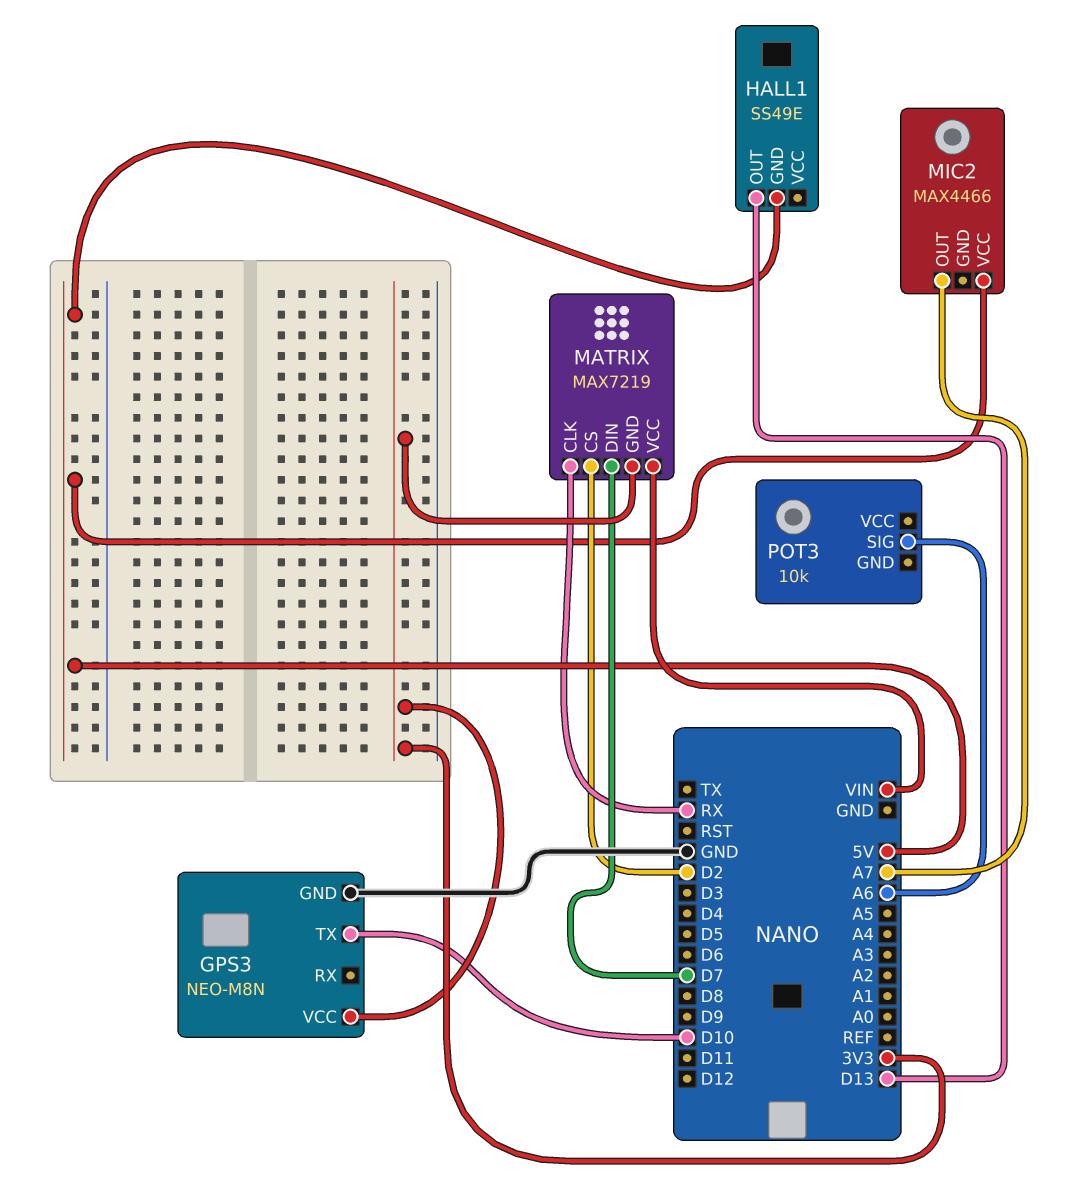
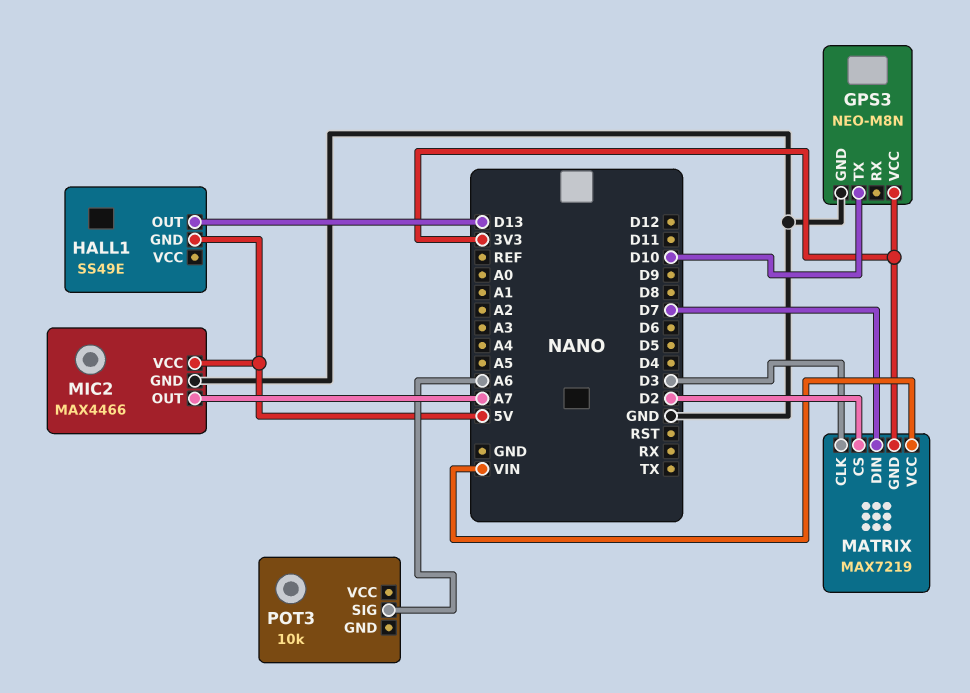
MATRIX pin CLK: RX -> D3
MIC2 pin GND: none -> GND

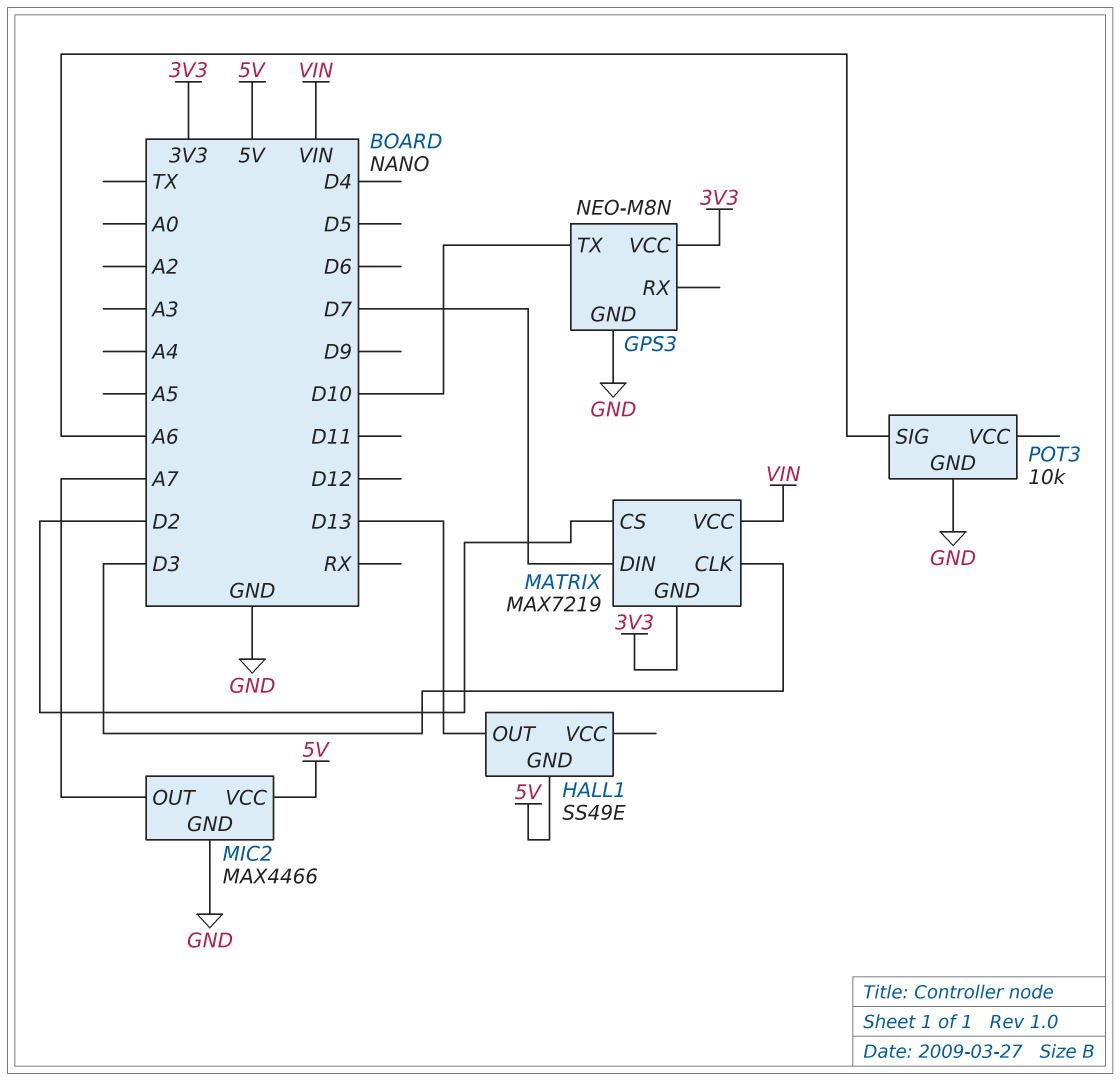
POT3 pin GND: none -> GND

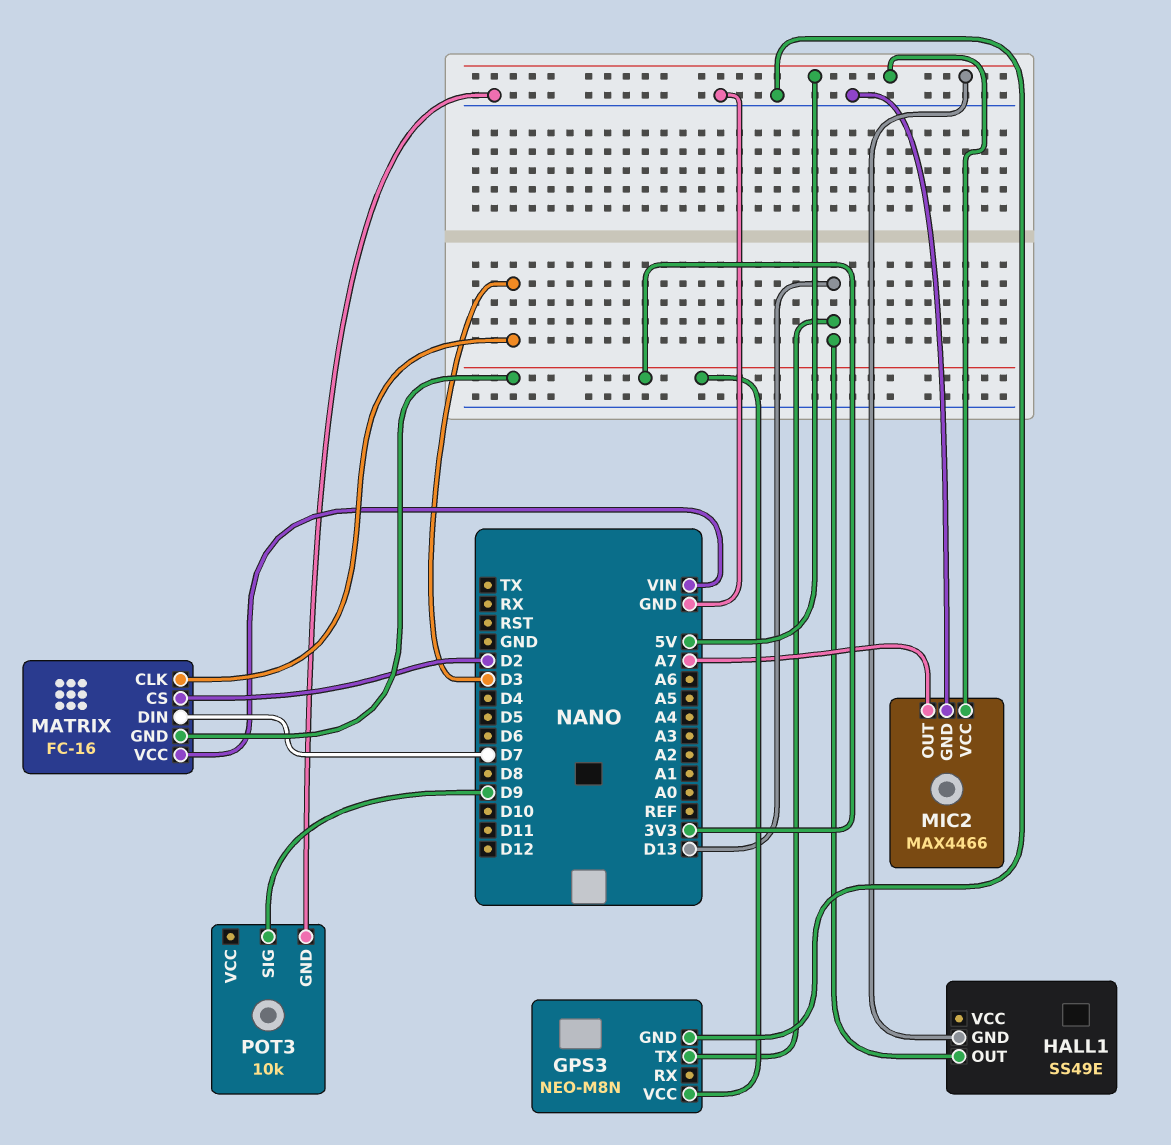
GPS3 pin TX: D10 -> D13
MATRIX: MAX7219 -> FC-16
POT3 pin SIG: A6 -> D9

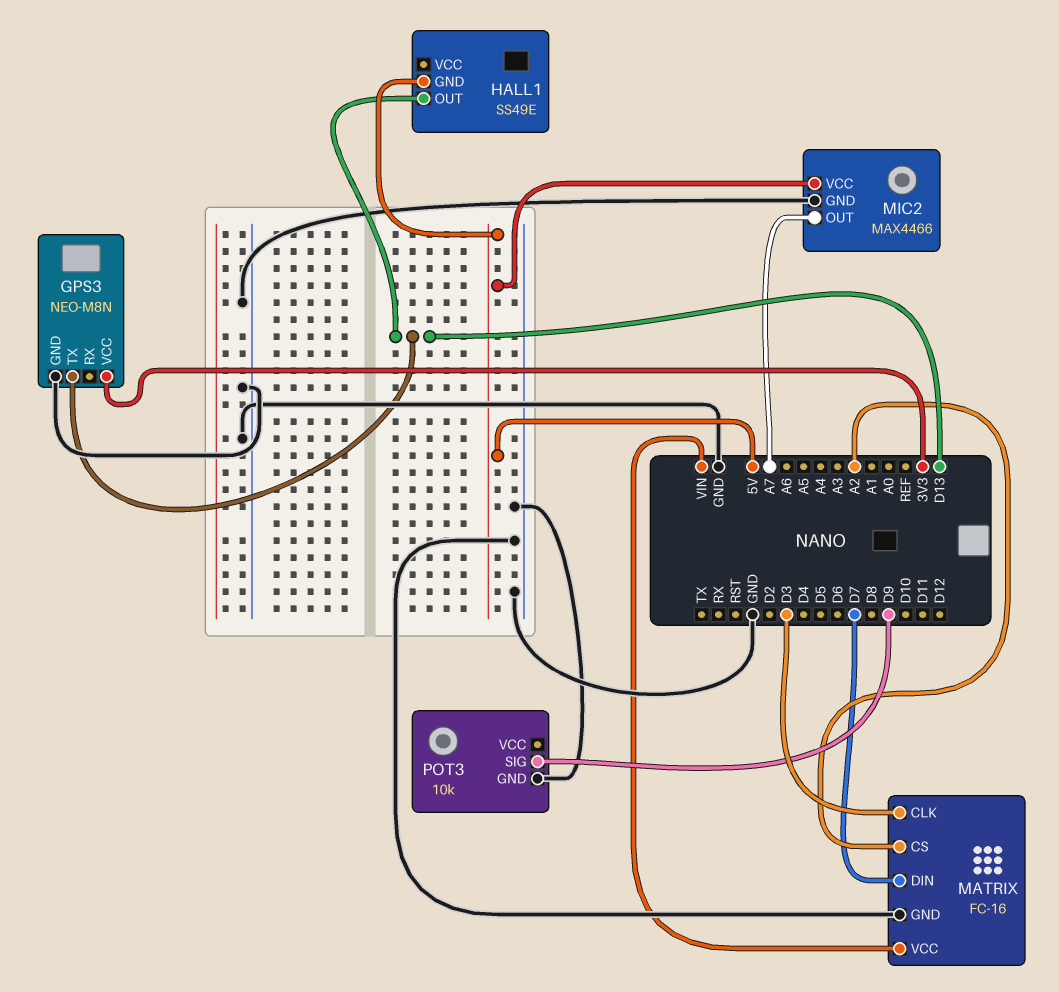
MATRIX pin CS: D2 -> A2
MATRIX pin GND: 3V3 -> GND

